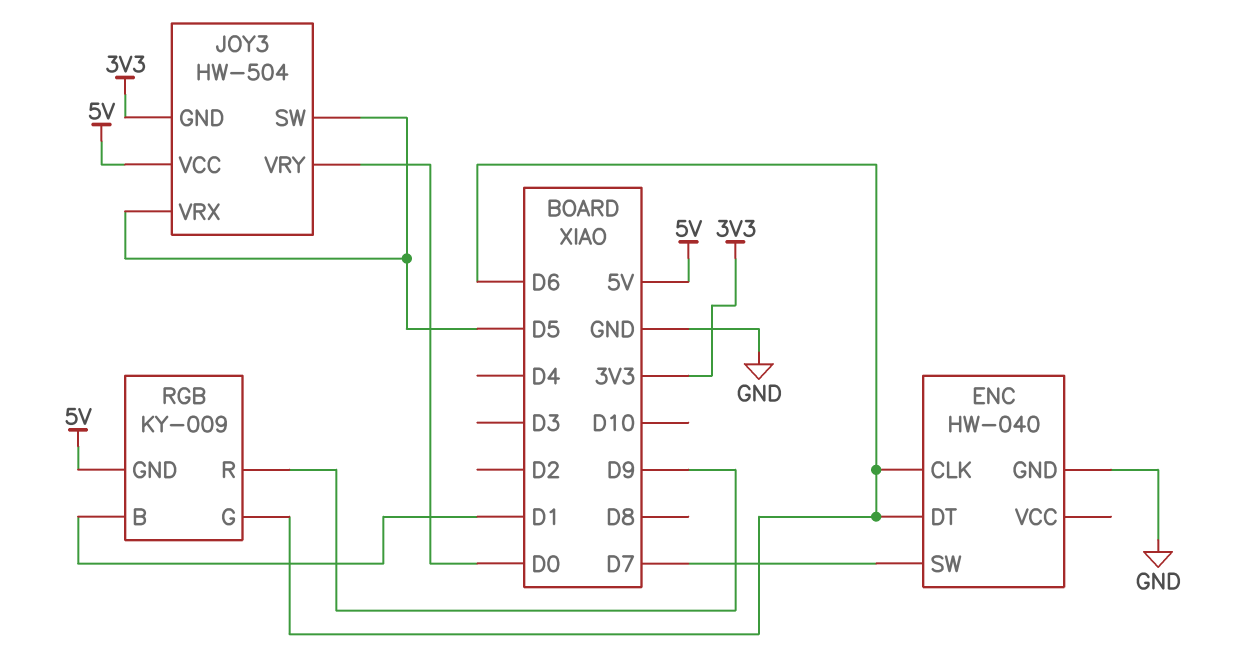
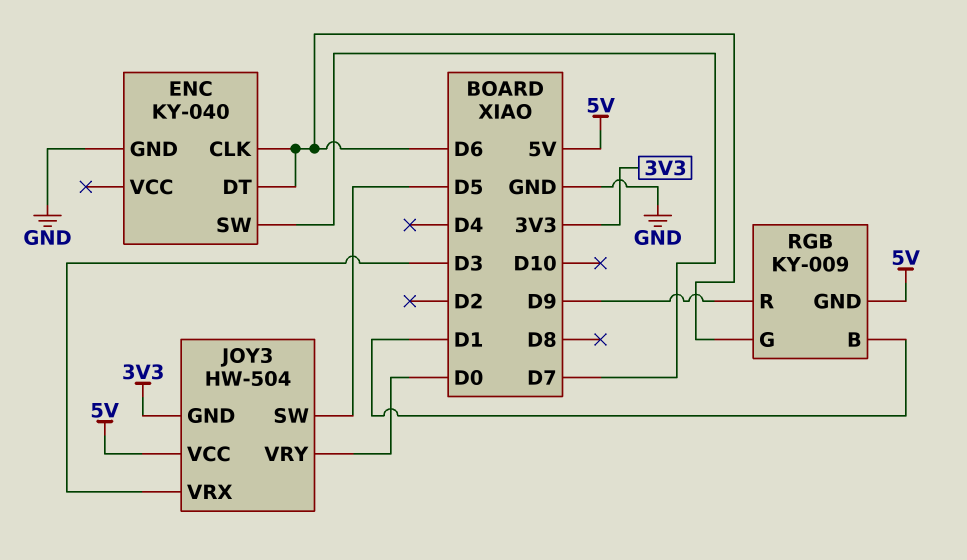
ENC: HW-040 -> KY-040
JOY3 pin VRX: D5 -> D3

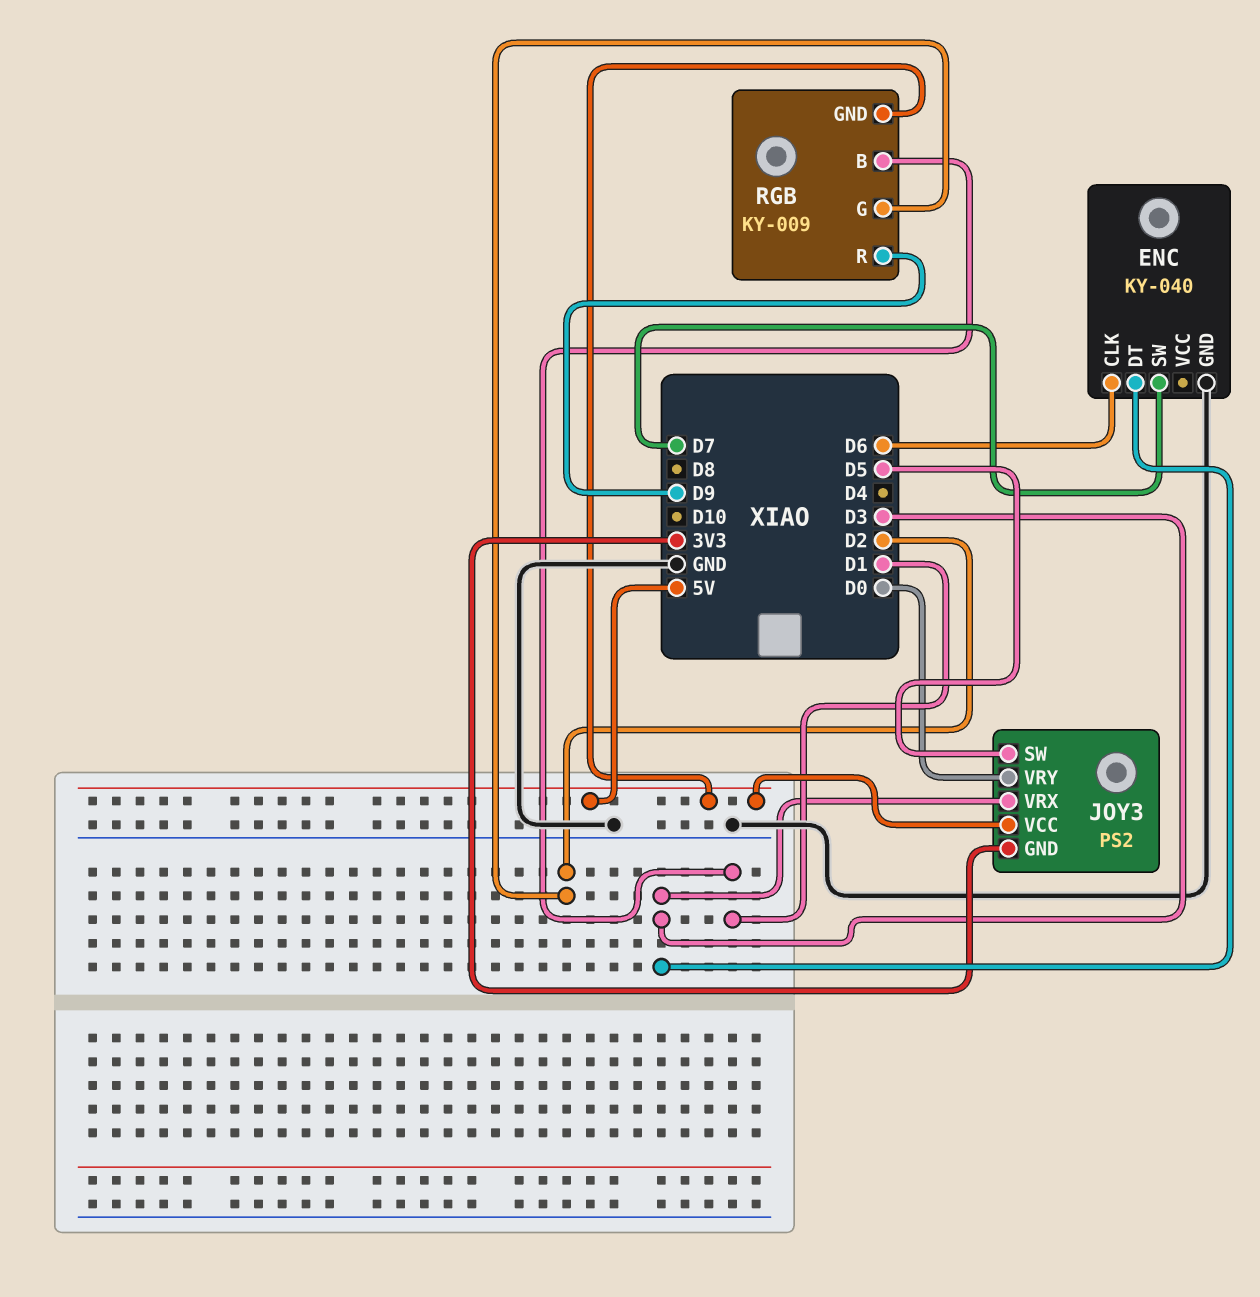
ENC pin DT: D6 -> D3
JOY3: HW-504 -> PS2
RGB pin G: D6 -> D2

